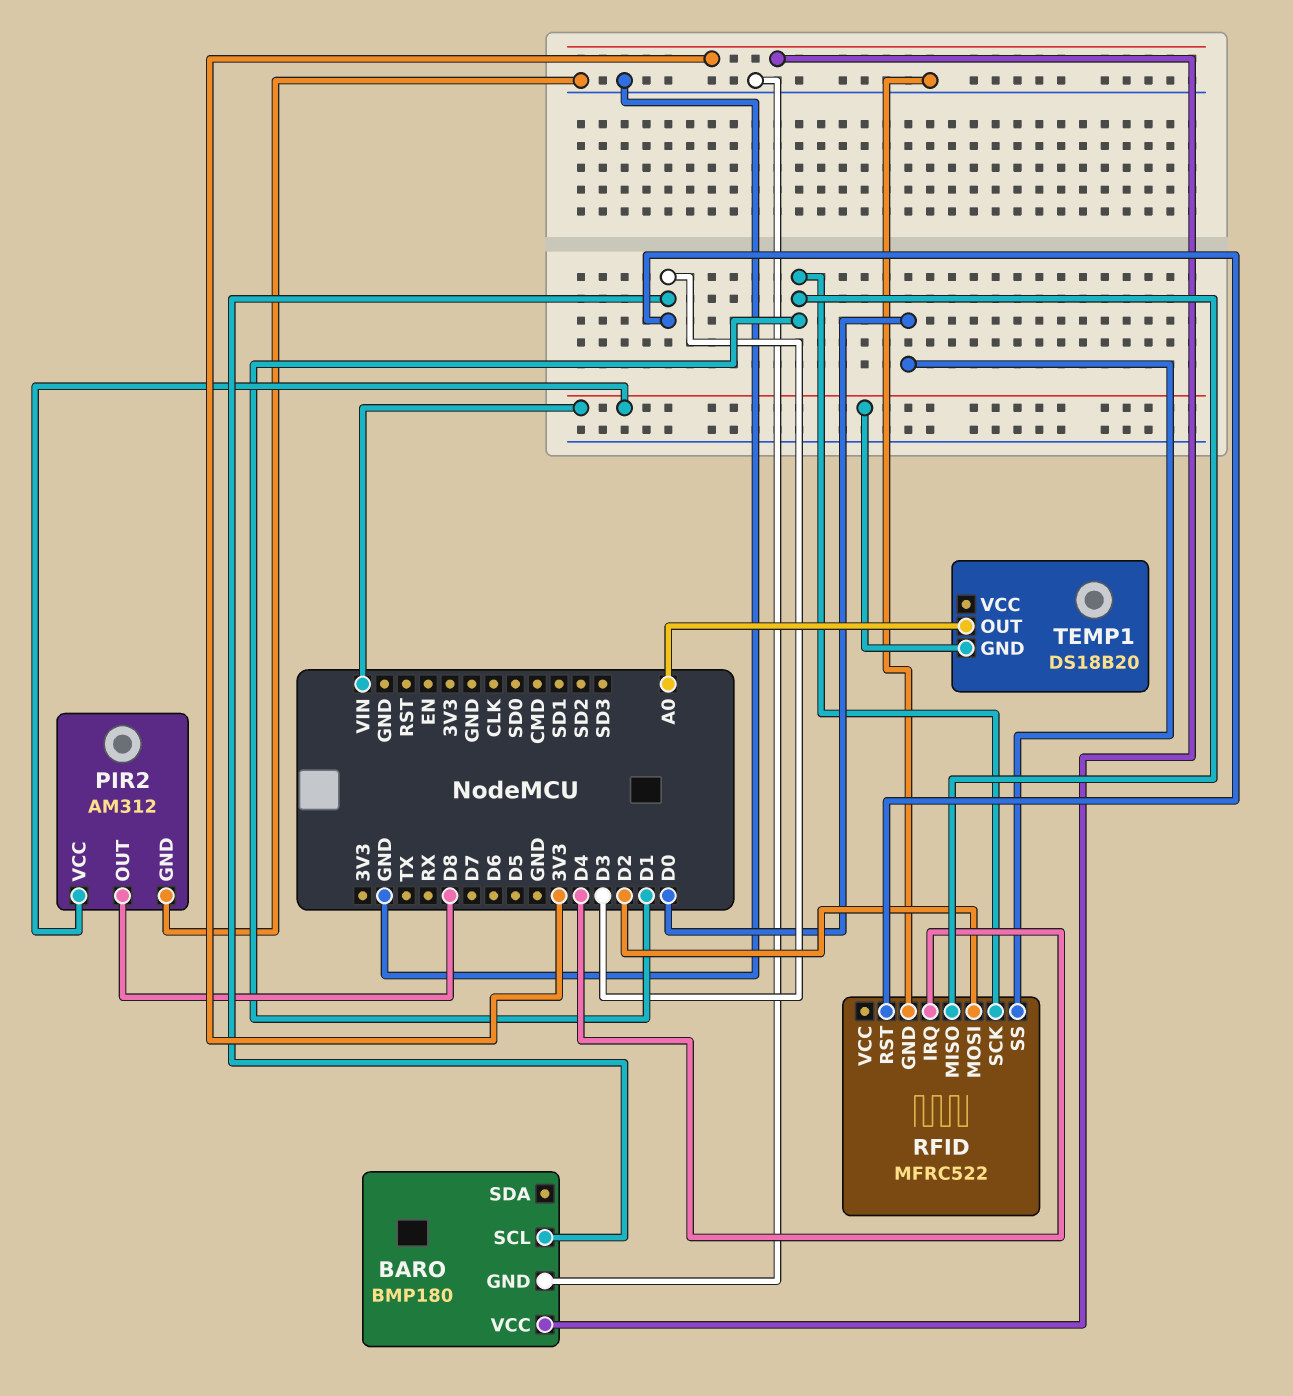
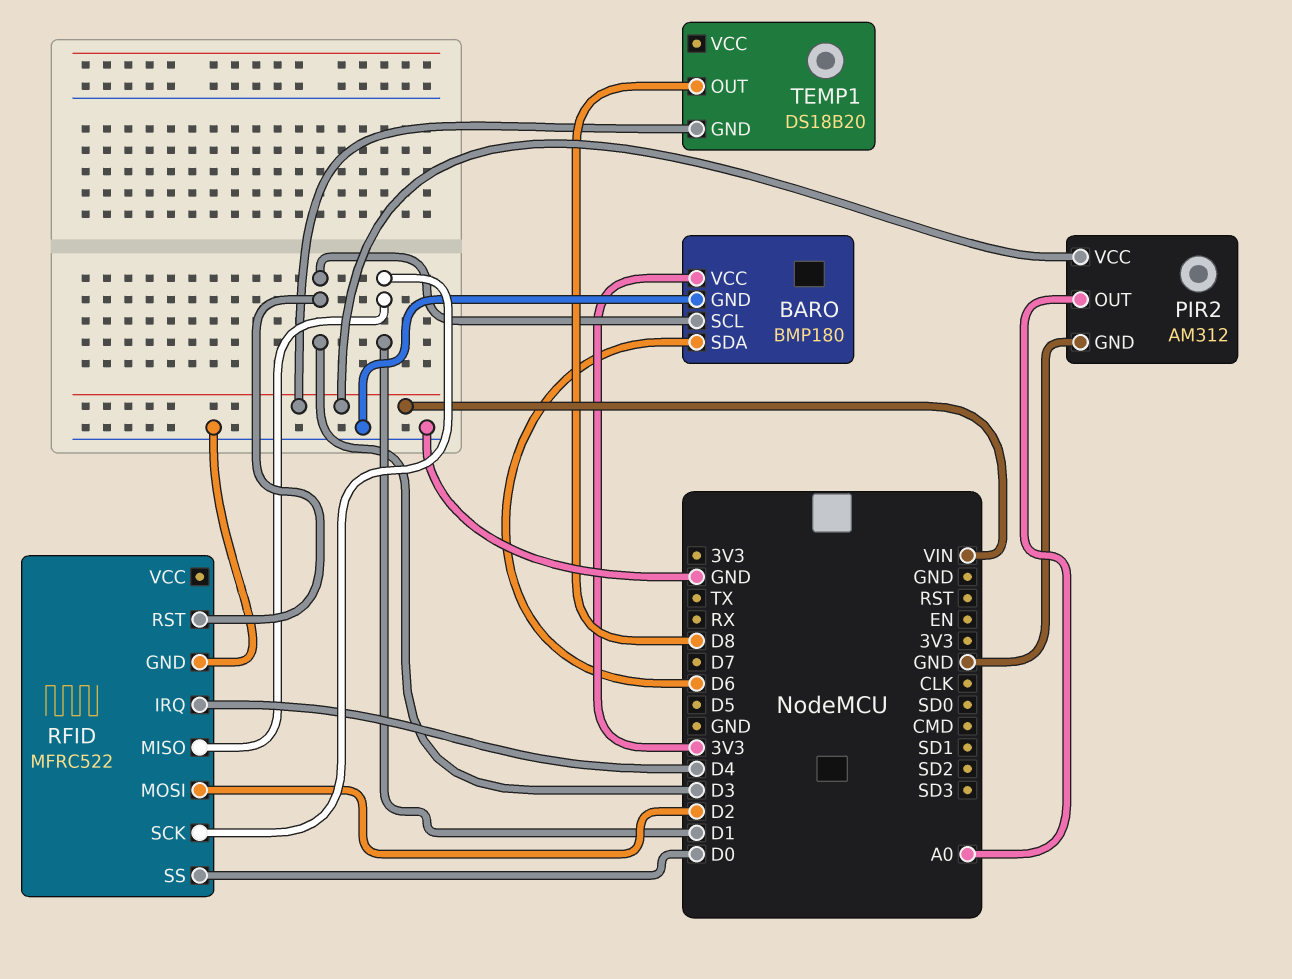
BARO pin SDA: none -> D6
PIR2 pin OUT: D8 -> A0
TEMP1 pin OUT: A0 -> D8

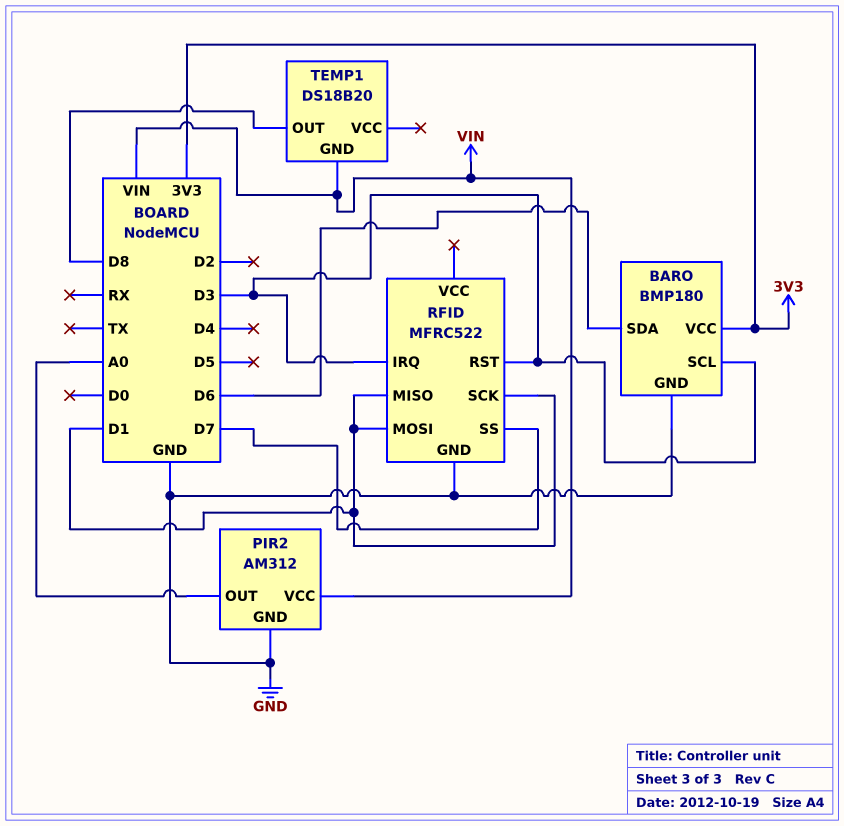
RFID pin IRQ: D4 -> D3
RFID pin MOSI: D2 -> D1
RFID pin SS: D0 -> D7

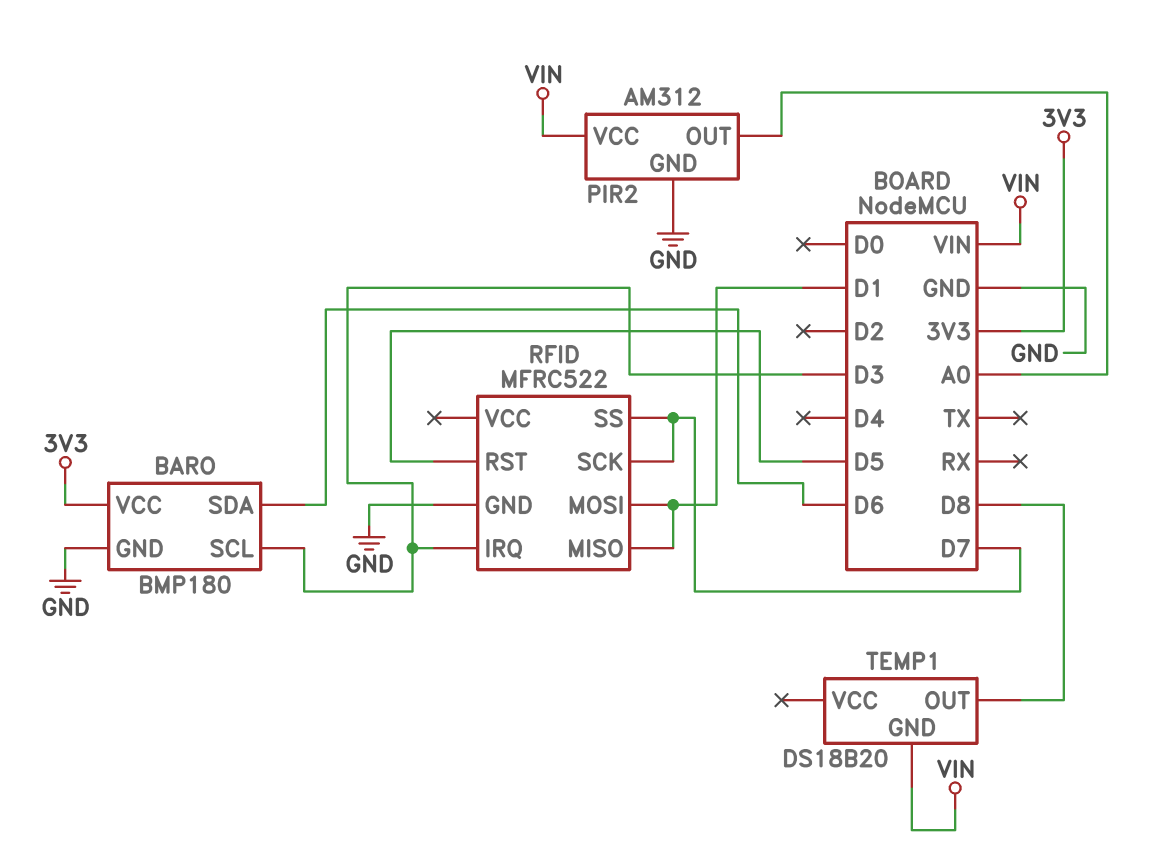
RFID pin RST: D3 -> D5
RFID pin SCK: D1 -> D7

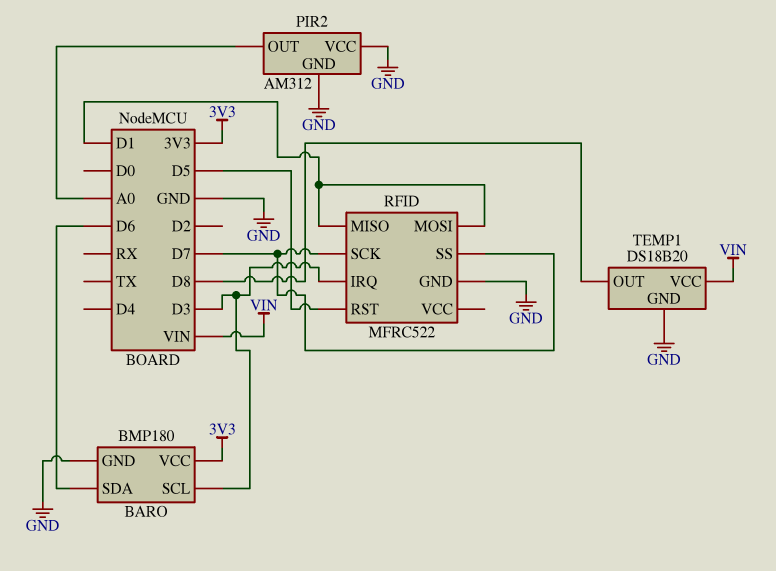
PIR2 pin VCC: VIN -> GND
TEMP1 pin GND: VIN -> GND
TEMP1 pin VCC: none -> VIN

